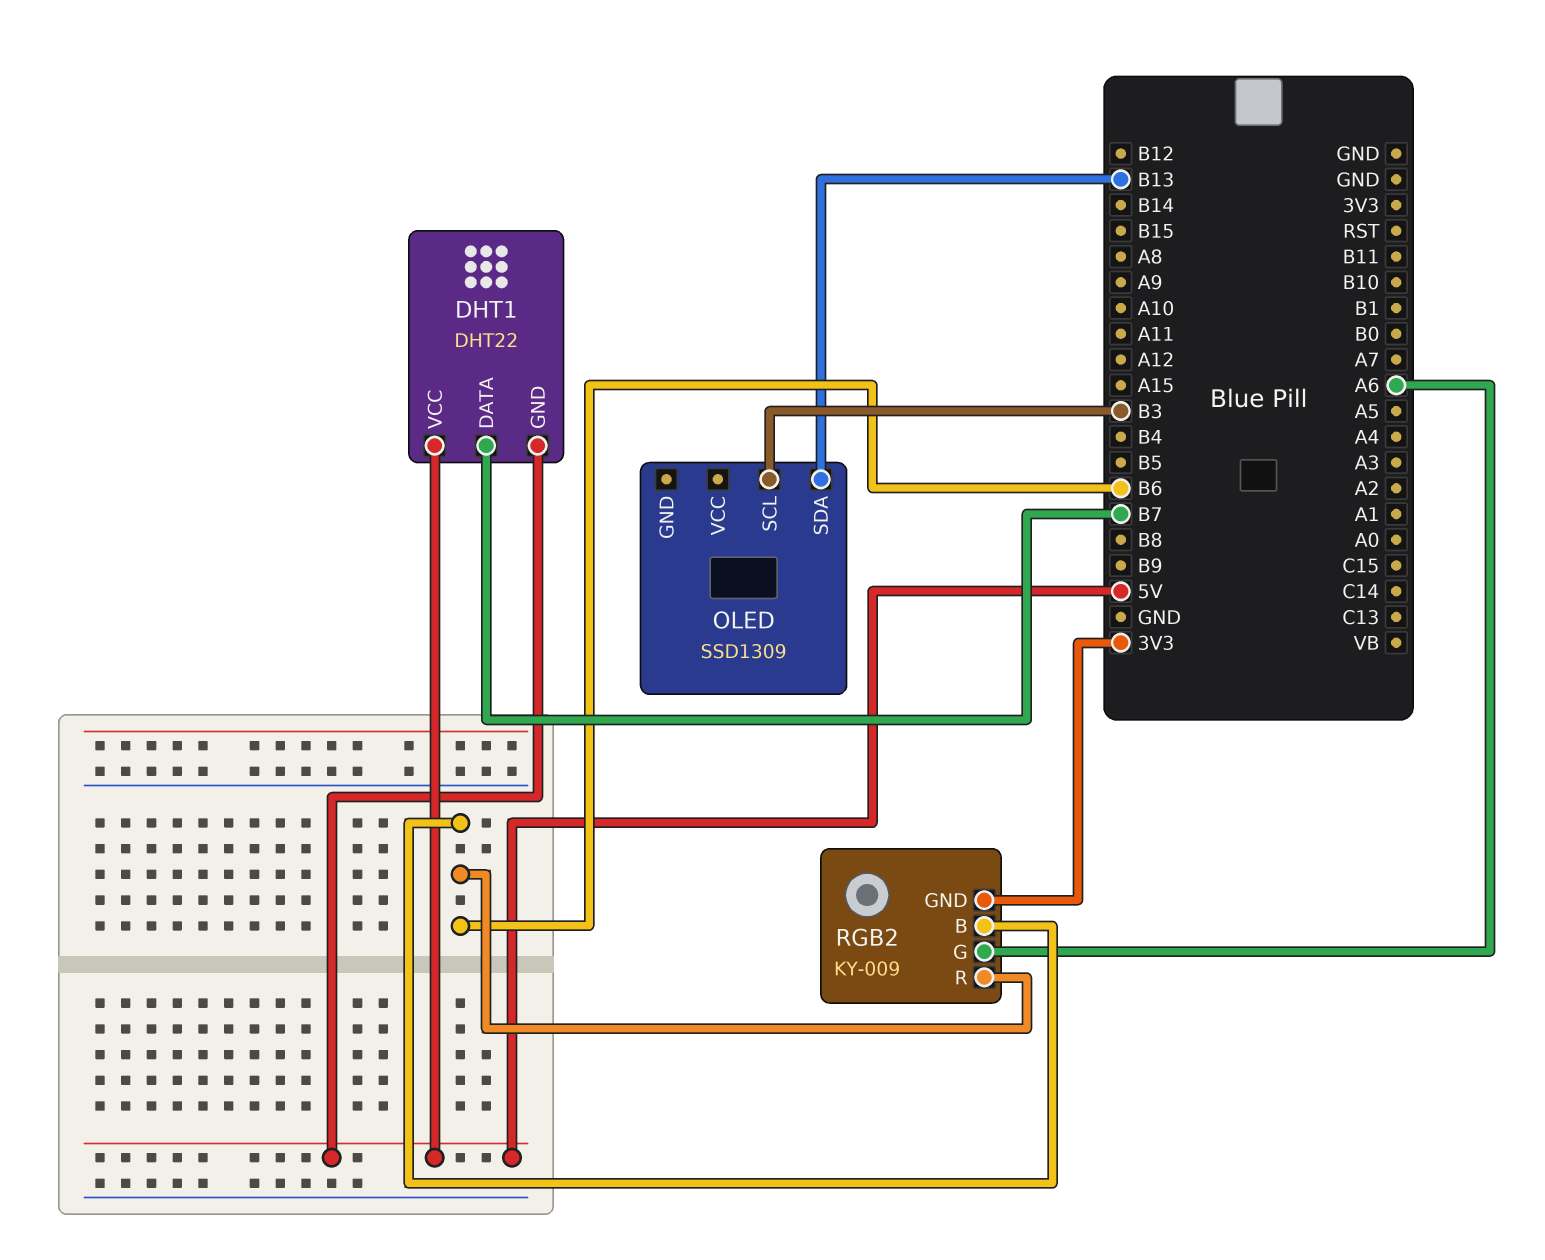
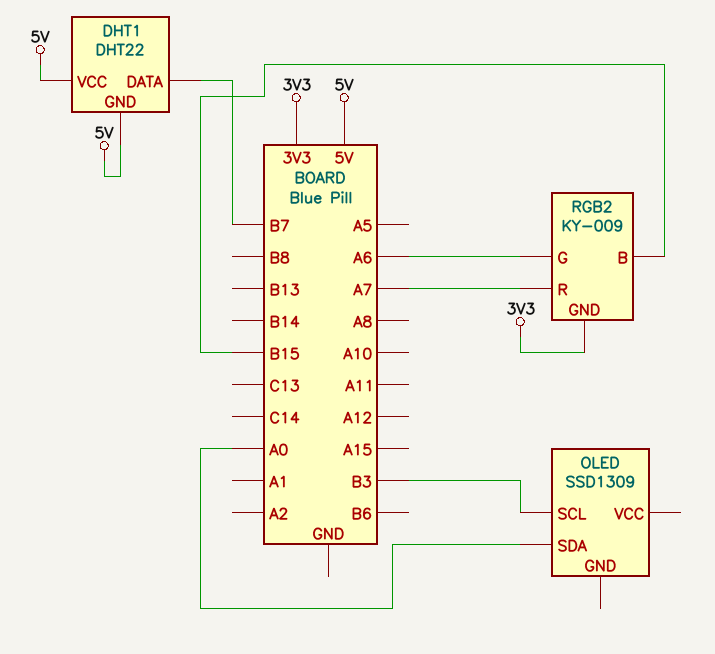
OLED pin SDA: B13 -> A0
RGB2 pin B: B6 -> B15
RGB2 pin R: B6 -> A7

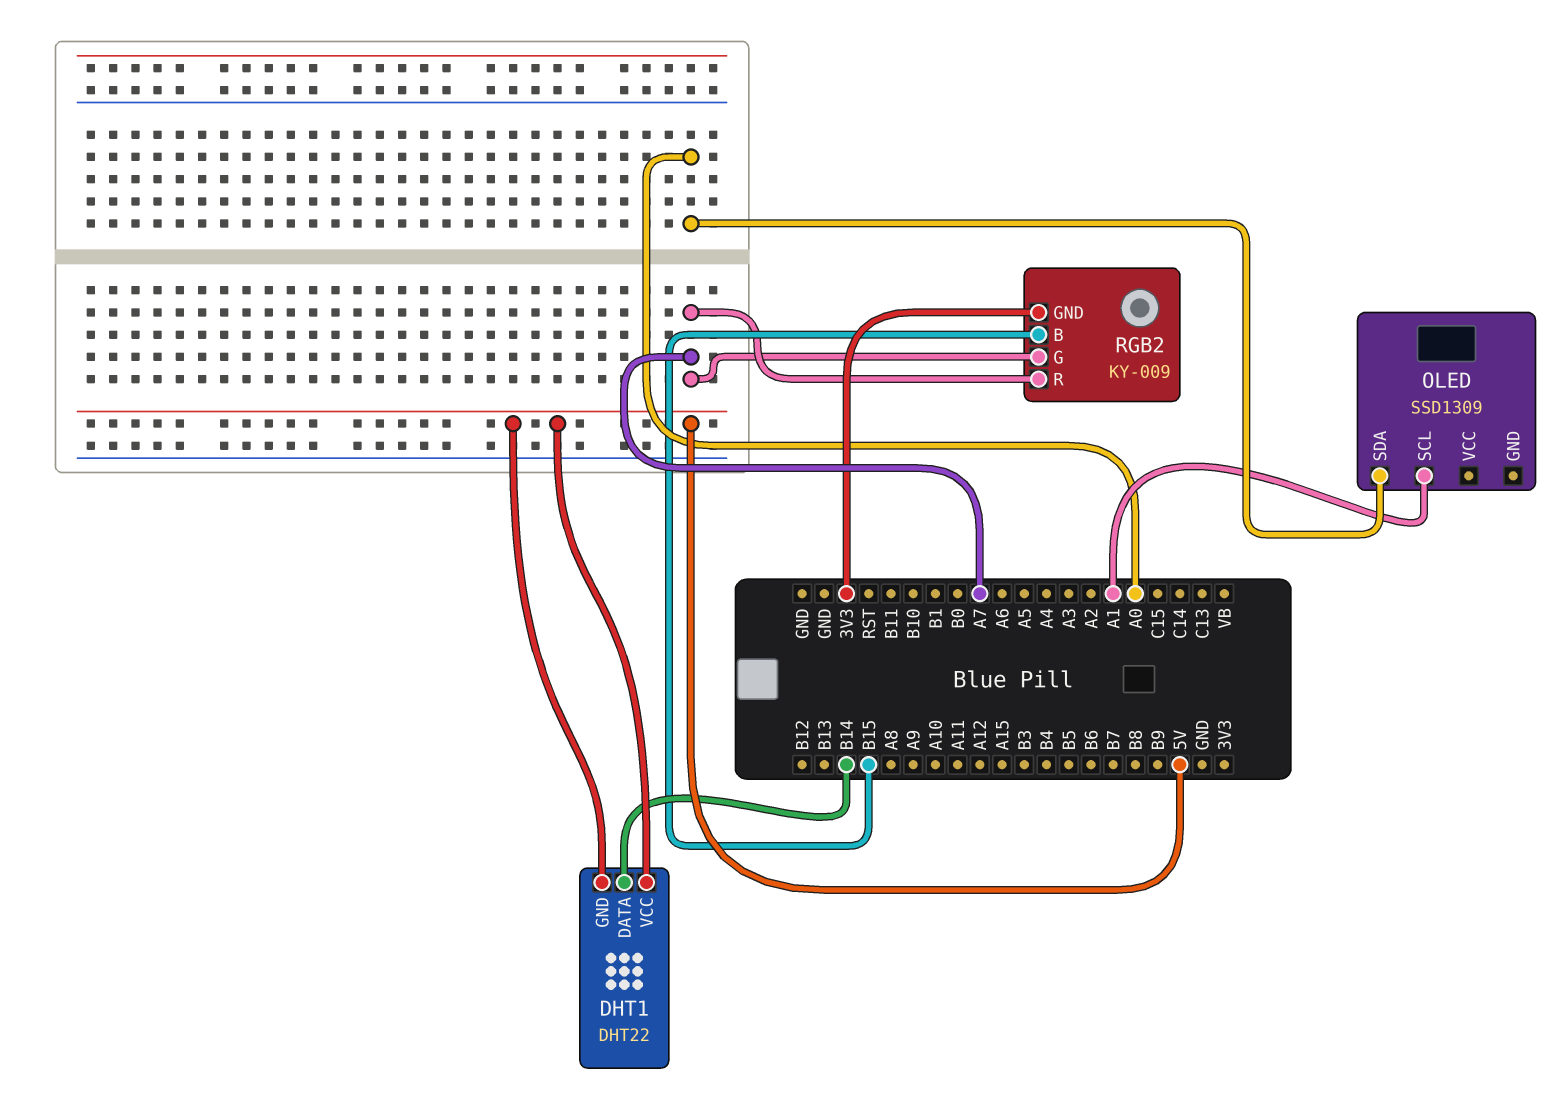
DHT1 pin DATA: B7 -> B14
OLED pin SCL: B3 -> A1
RGB2 pin G: A6 -> A7

